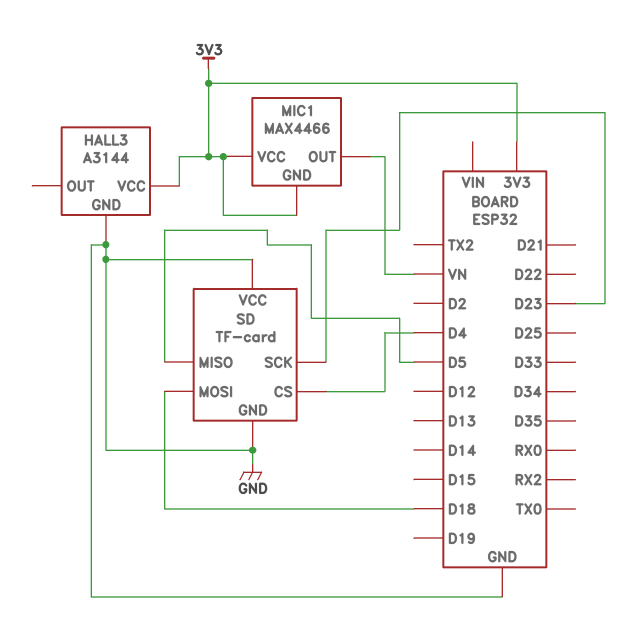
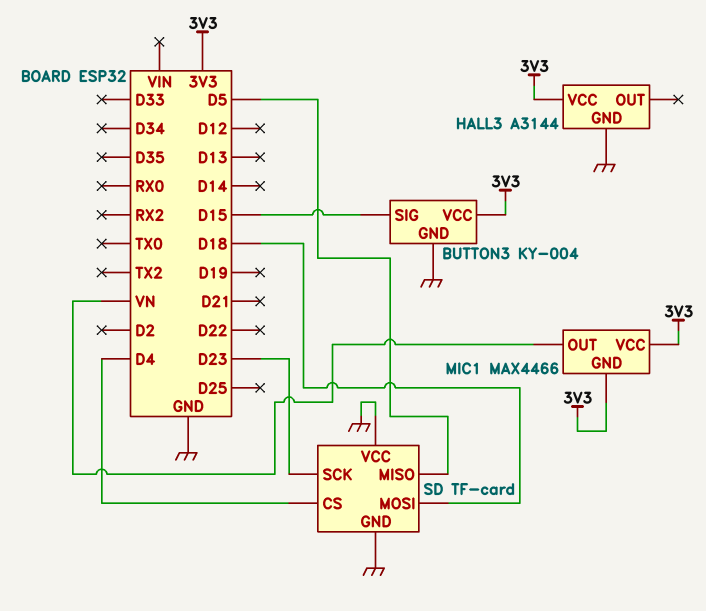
BUTTON3: none -> KY-004
BUTTON3 pin GND: none -> GND
BUTTON3 pin SIG: none -> D15
BUTTON3 pin VCC: none -> 3V3

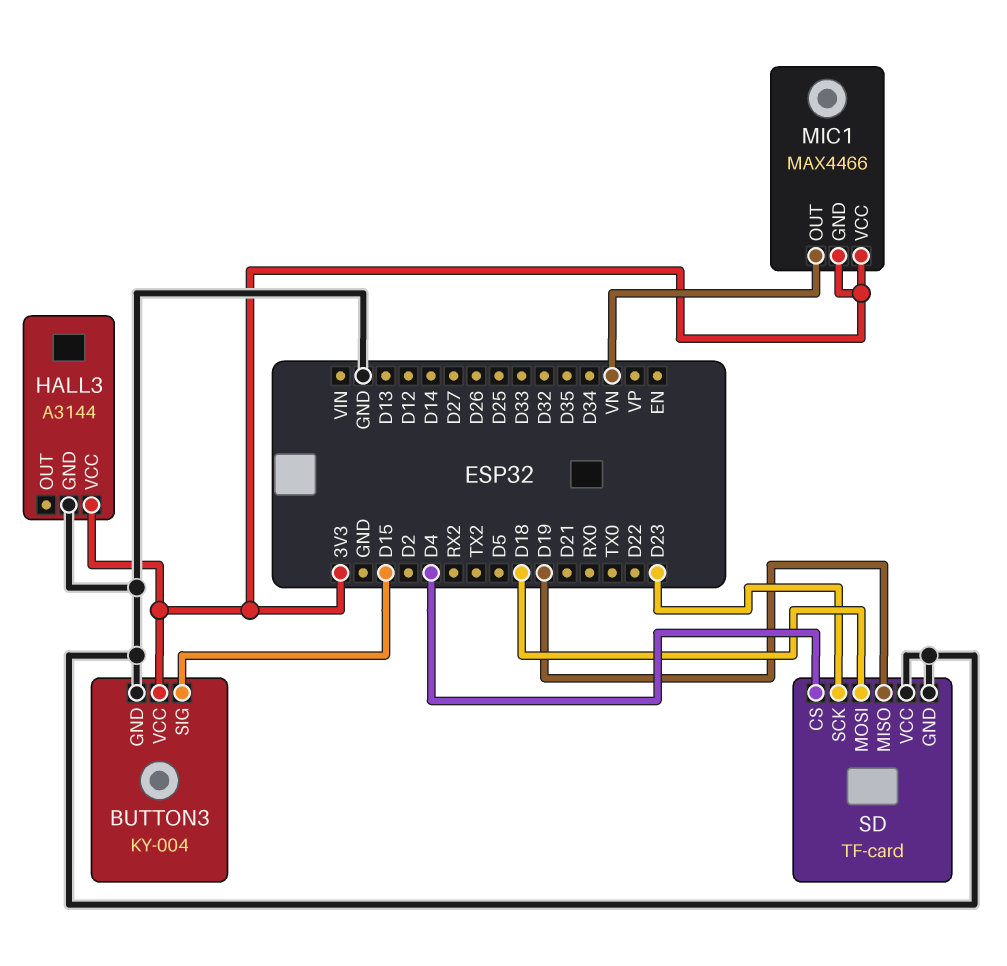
SD pin MISO: D5 -> D19

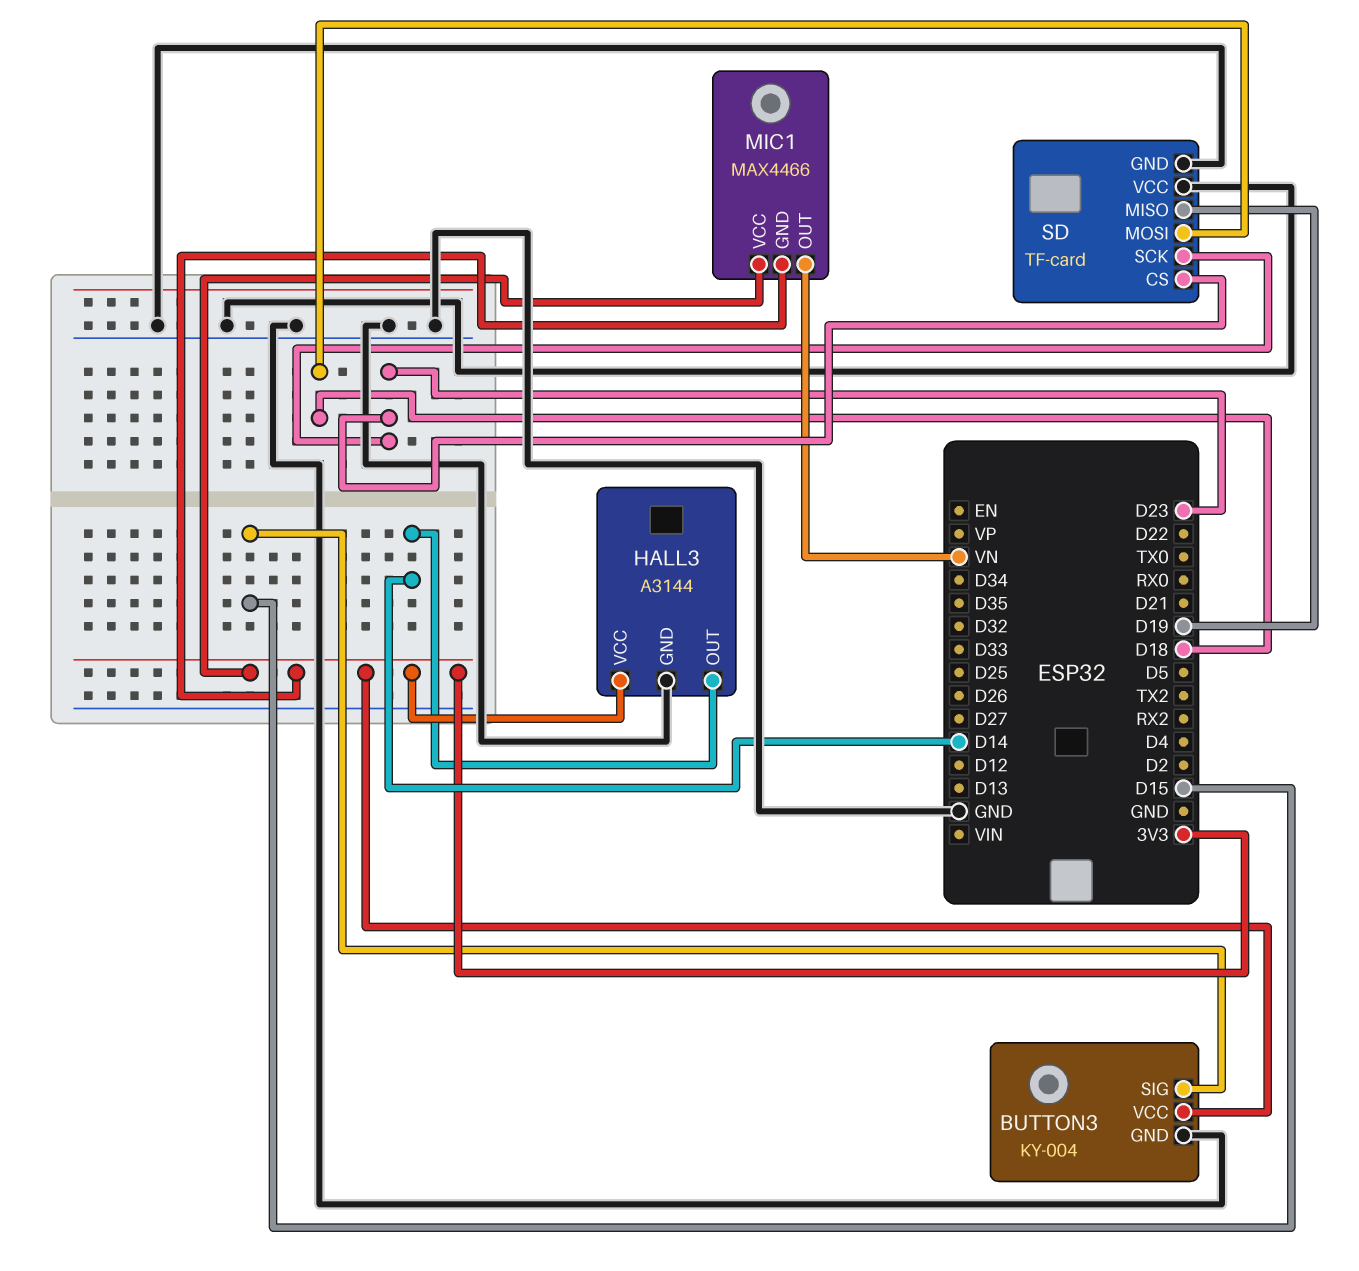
HALL3 pin OUT: none -> D14
SD pin CS: D4 -> D23

